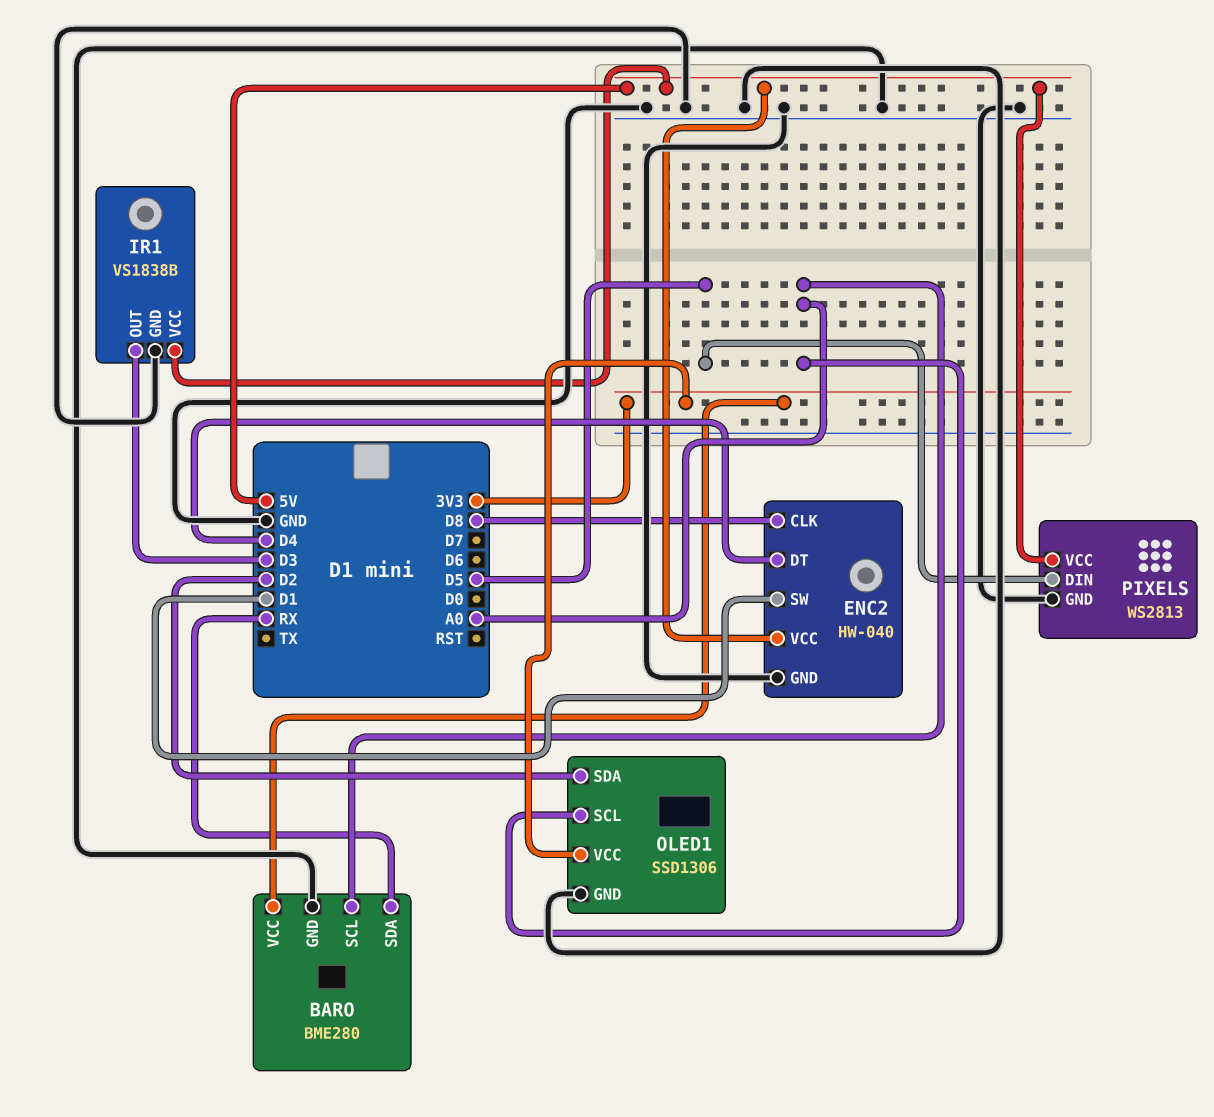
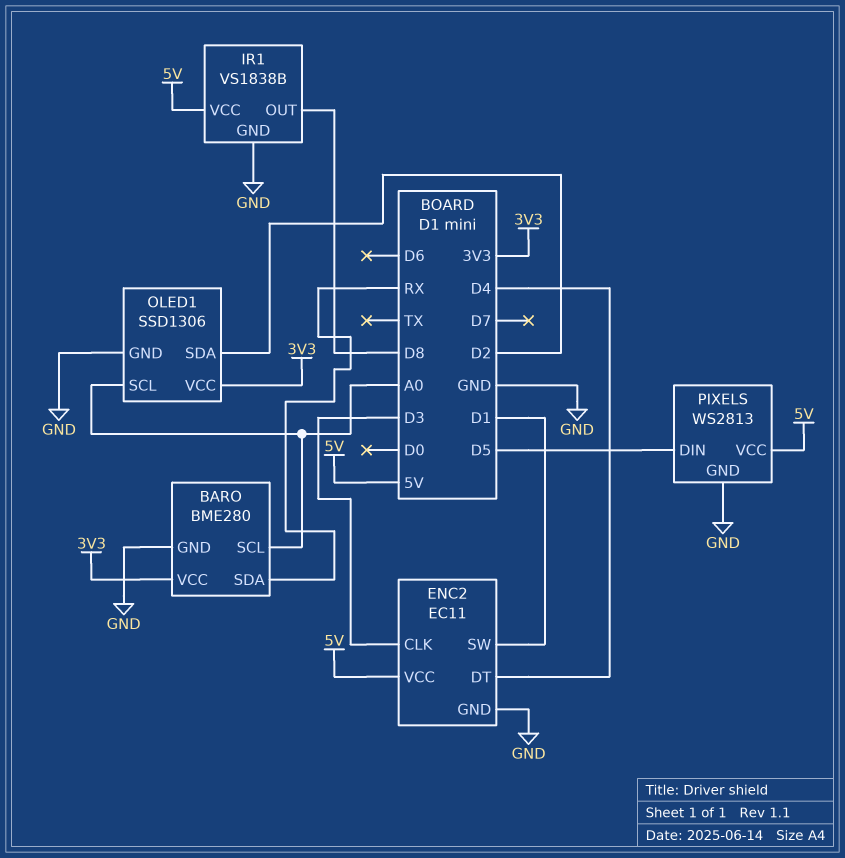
ENC2: HW-040 -> EC11
ENC2 pin CLK: D8 -> D3
IR1 pin OUT: D3 -> D8

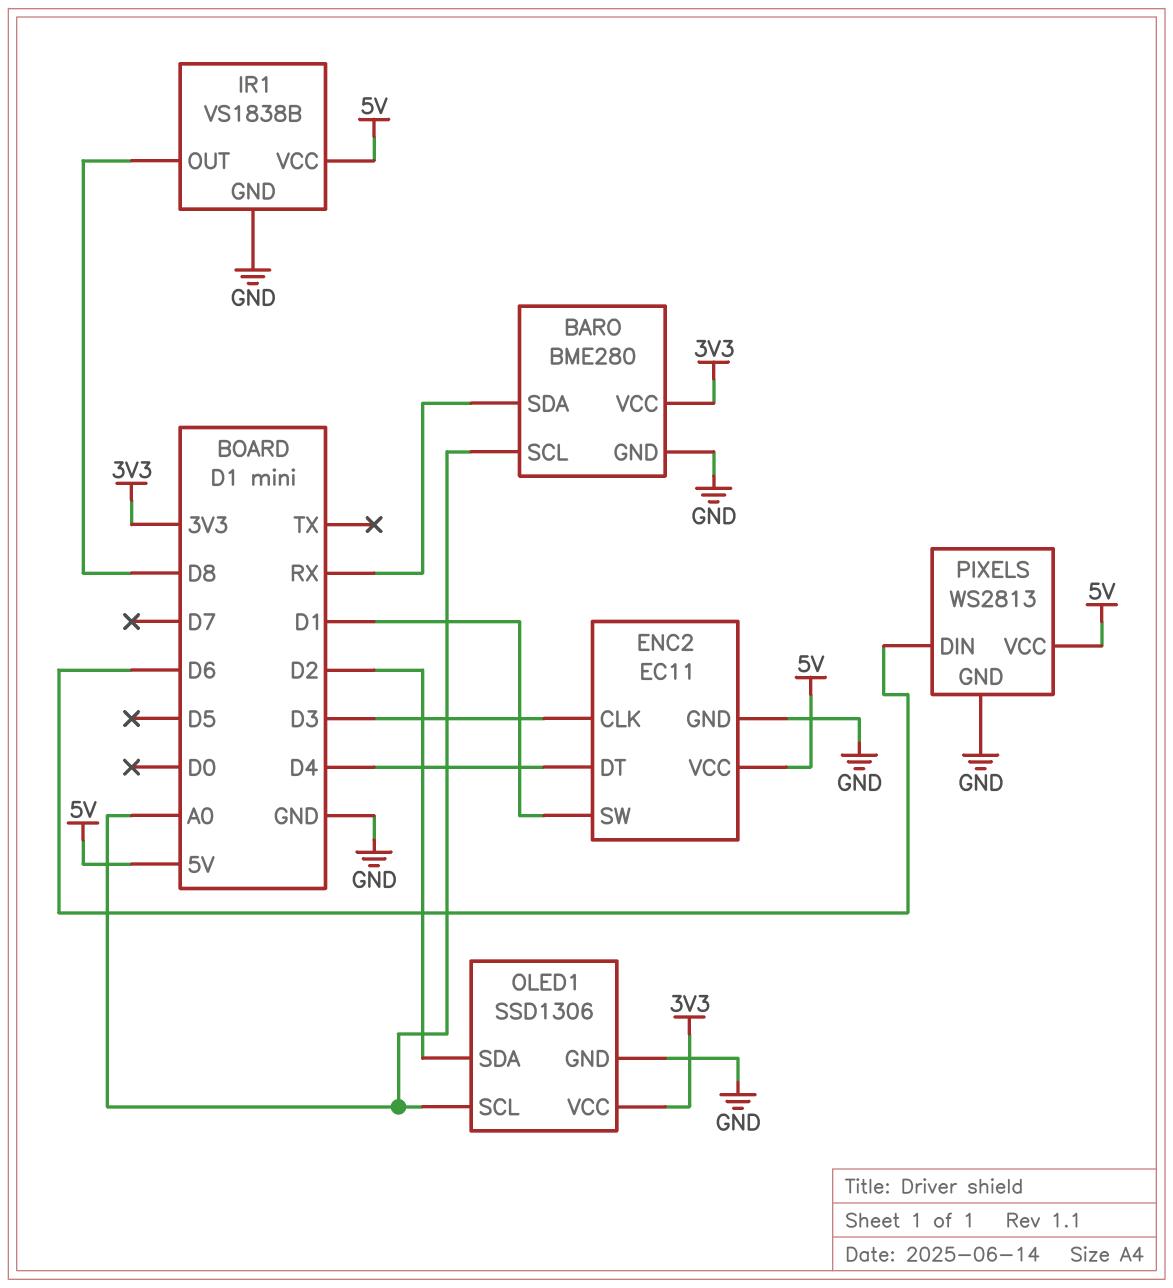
PIXELS pin DIN: D5 -> D6

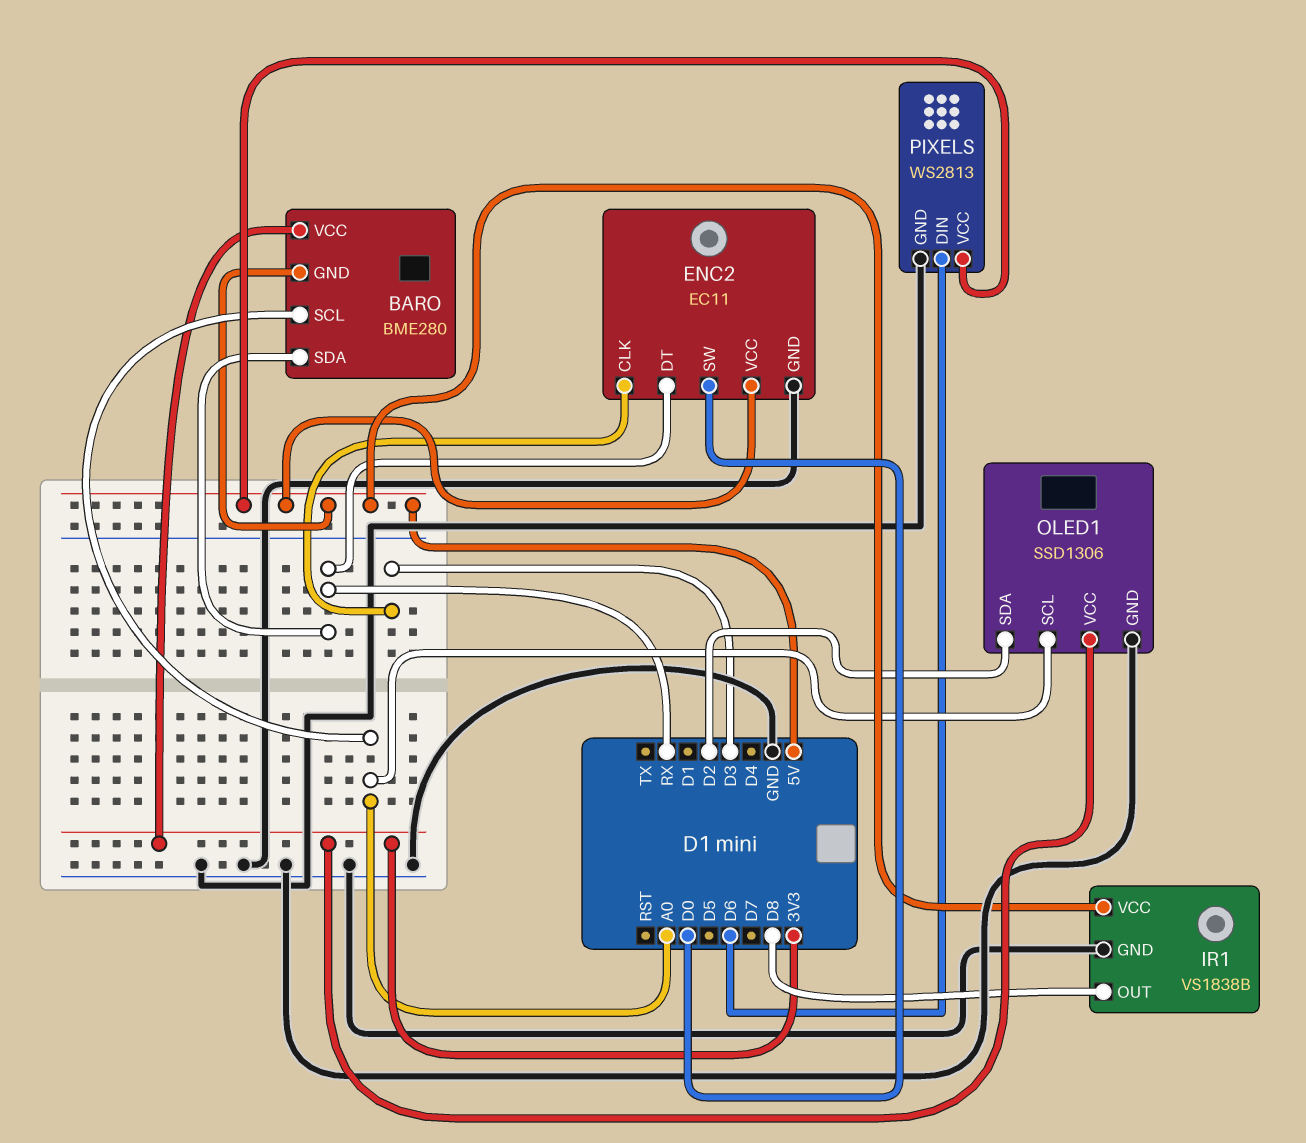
BARO pin GND: GND -> 5V
ENC2 pin DT: D4 -> RX
ENC2 pin SW: D1 -> D0

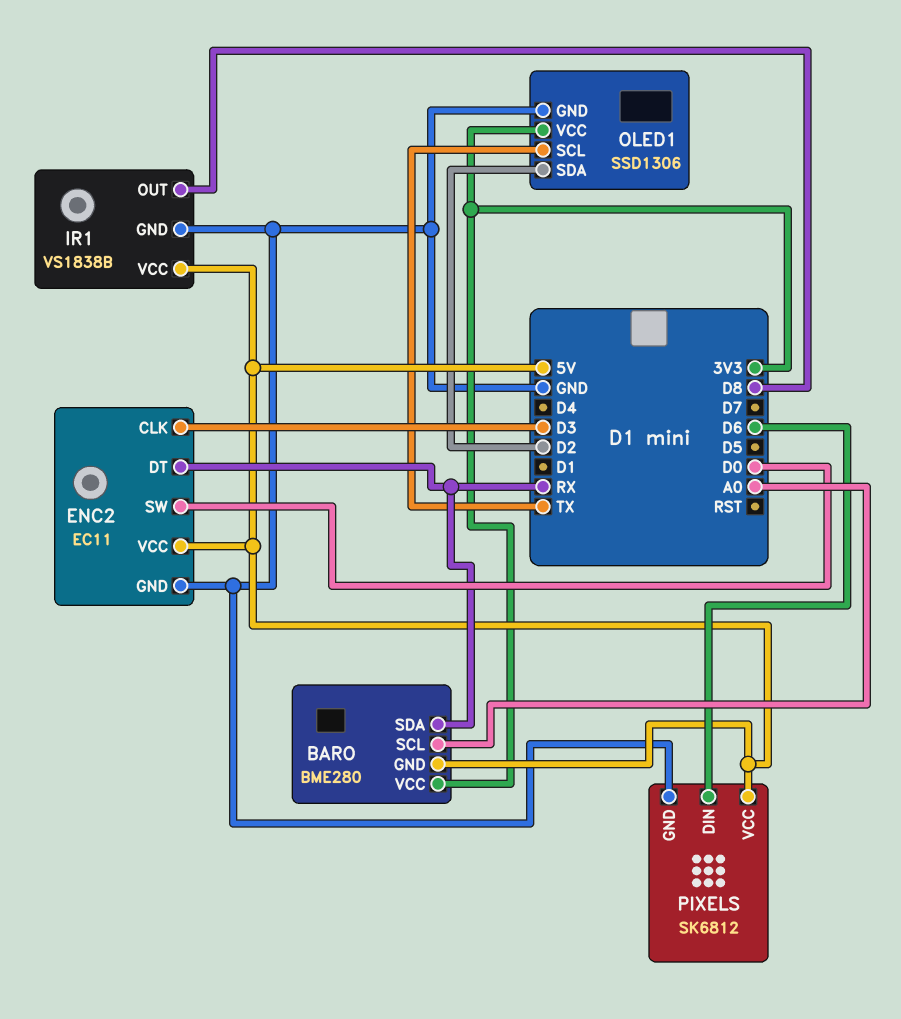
OLED1 pin SCL: A0 -> TX
PIXELS: WS2813 -> SK6812

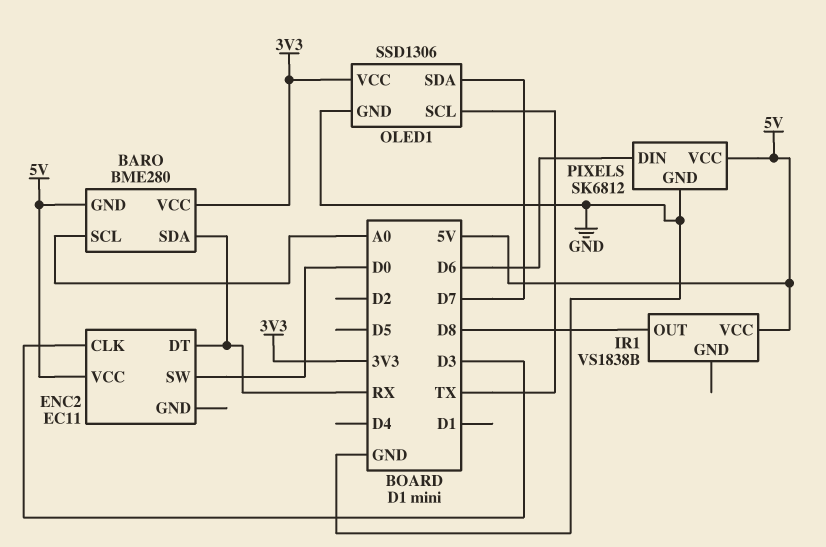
ENC2 pin GND: GND -> none
IR1 pin GND: GND -> none
OLED1 pin SDA: D2 -> D7

